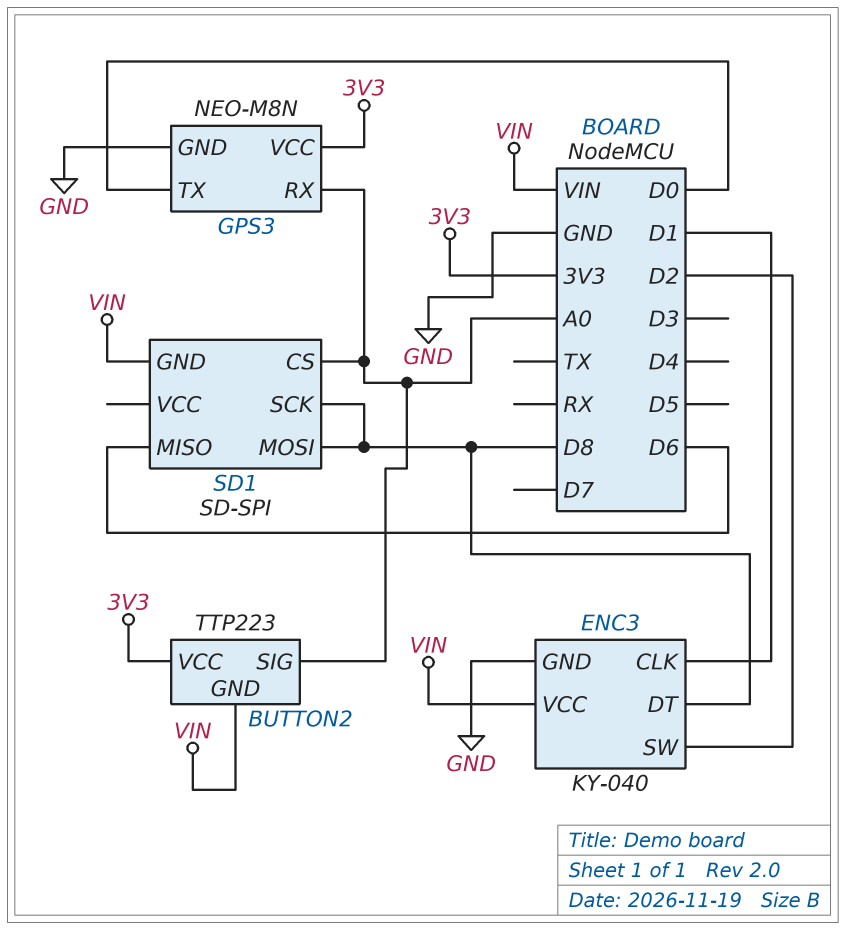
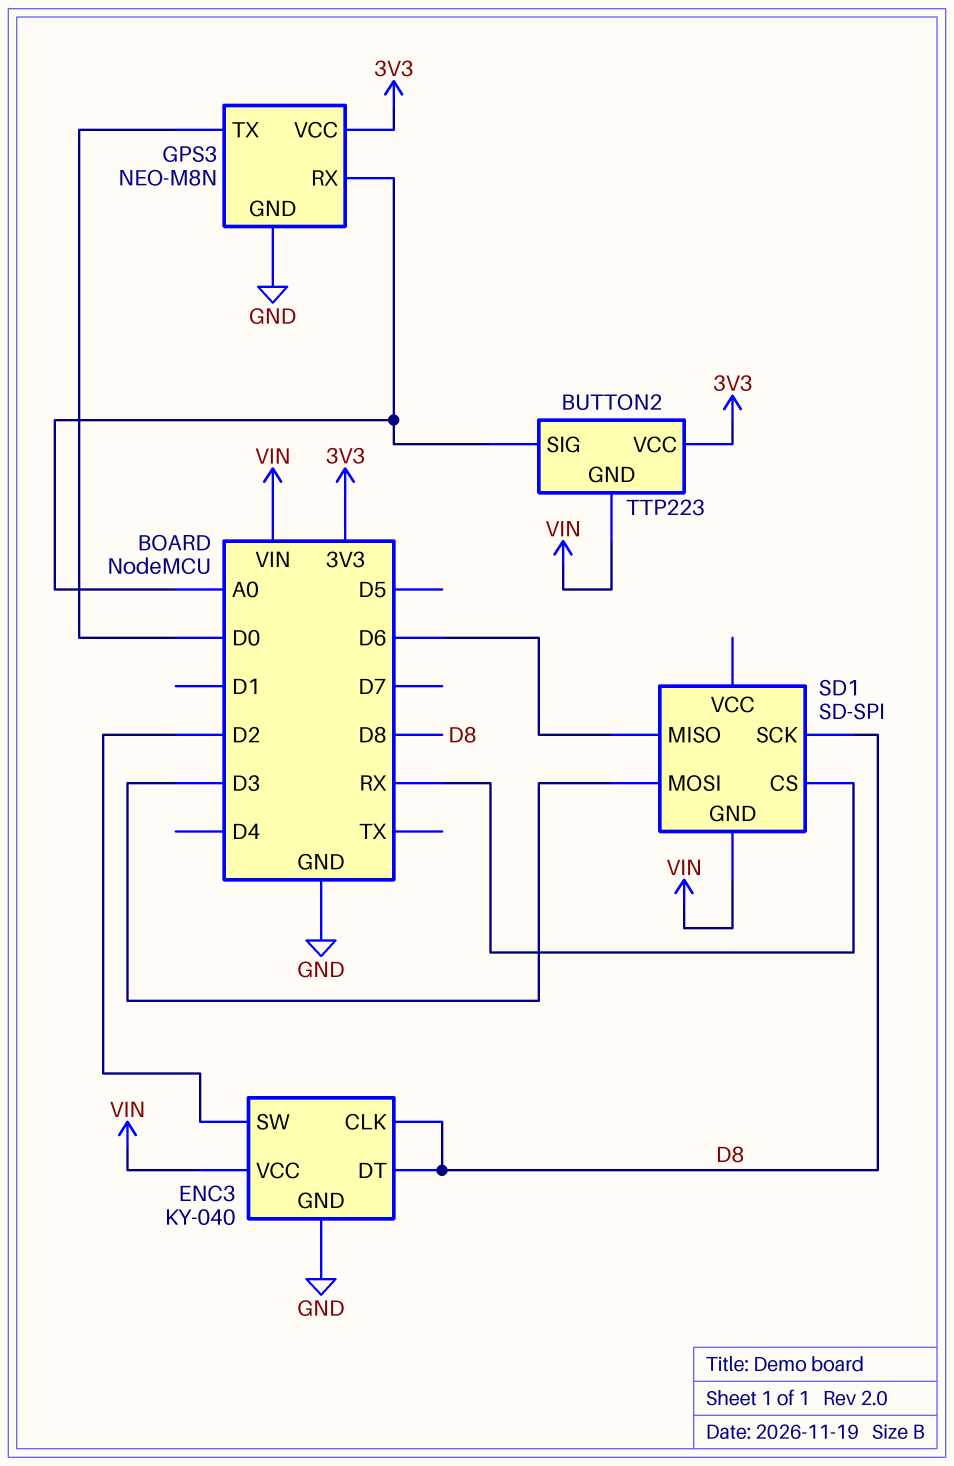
ENC3 pin CLK: D1 -> D8
SD1 pin CS: A0 -> RX
SD1 pin MOSI: D8 -> D3

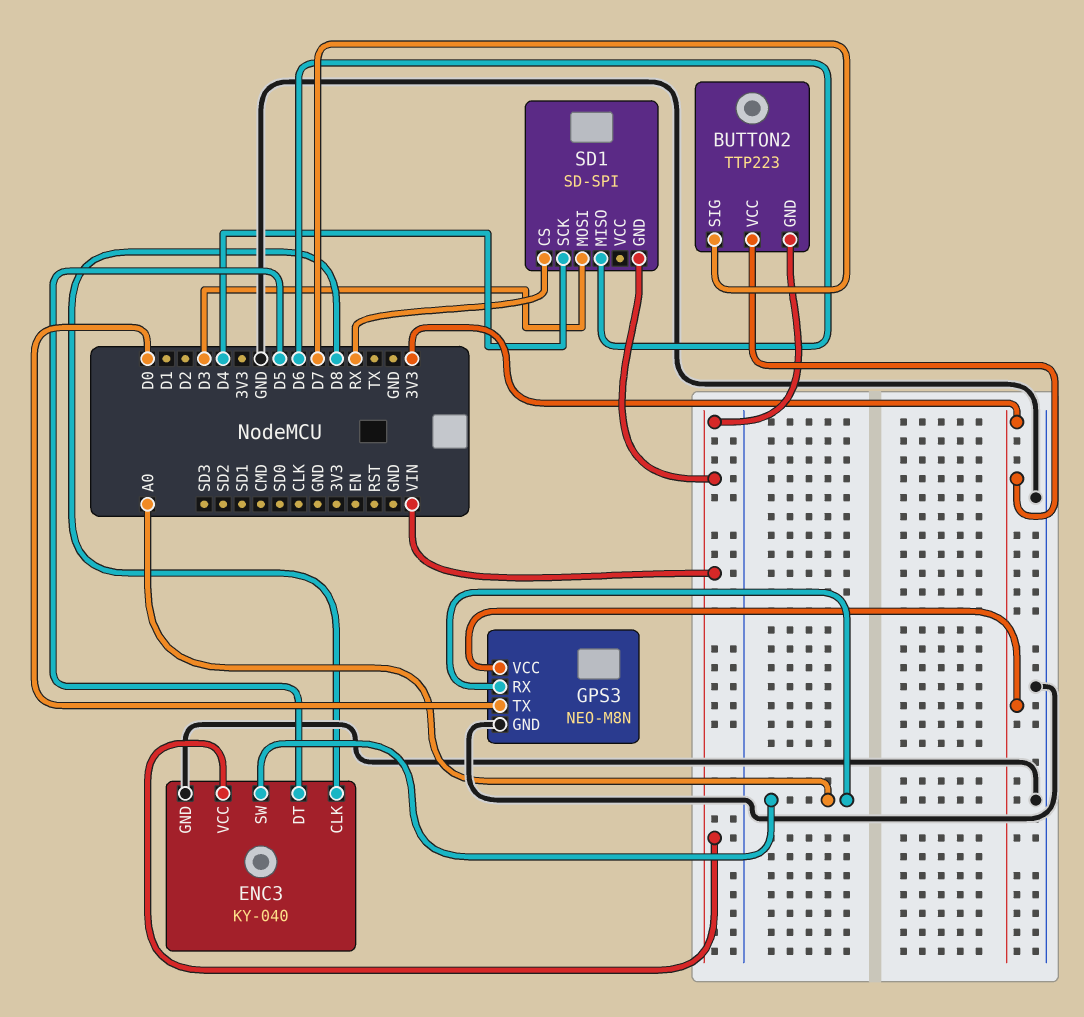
BUTTON2 pin SIG: A0 -> D7
ENC3 pin DT: D8 -> D5
ENC3 pin SW: D2 -> A0
SD1 pin SCK: D8 -> D4

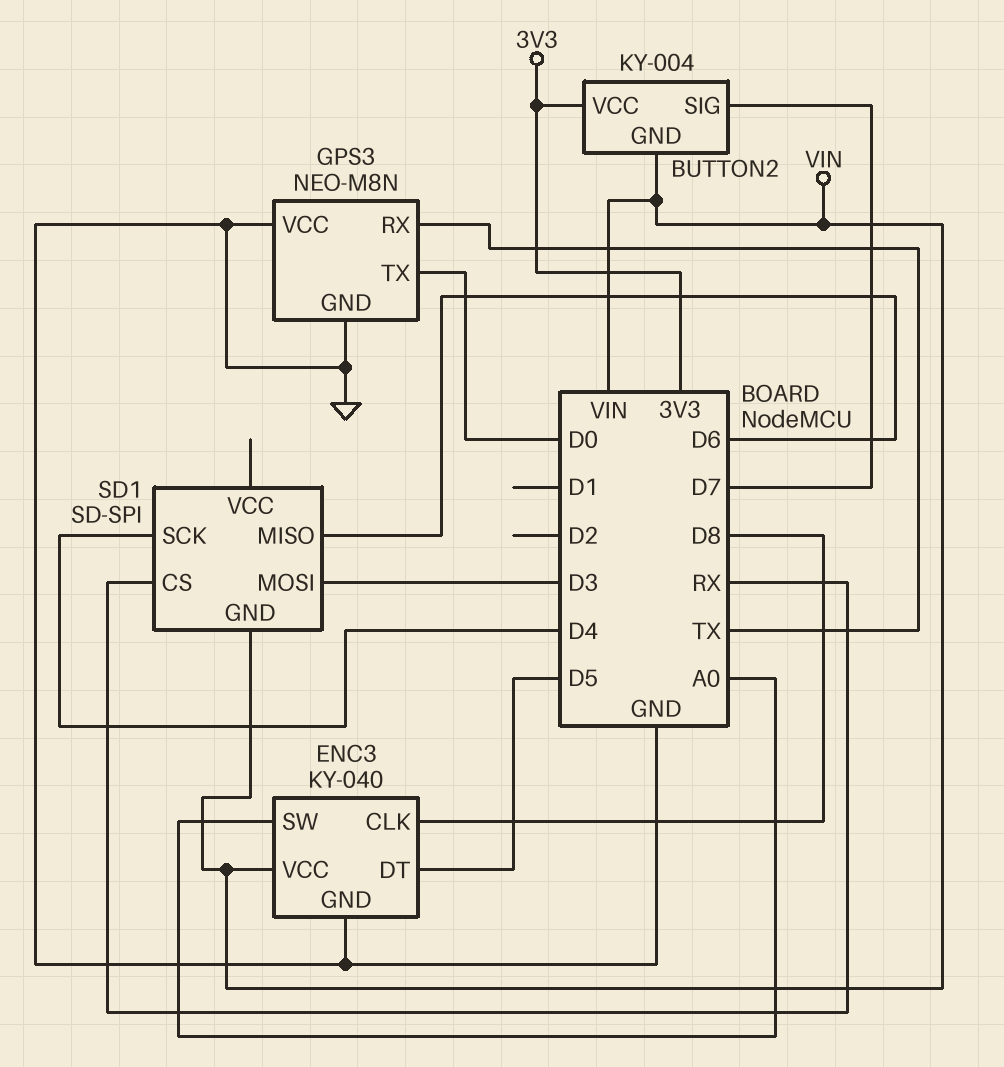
BUTTON2: TTP223 -> KY-004
GPS3 pin RX: A0 -> TX
GPS3 pin VCC: 3V3 -> GND

